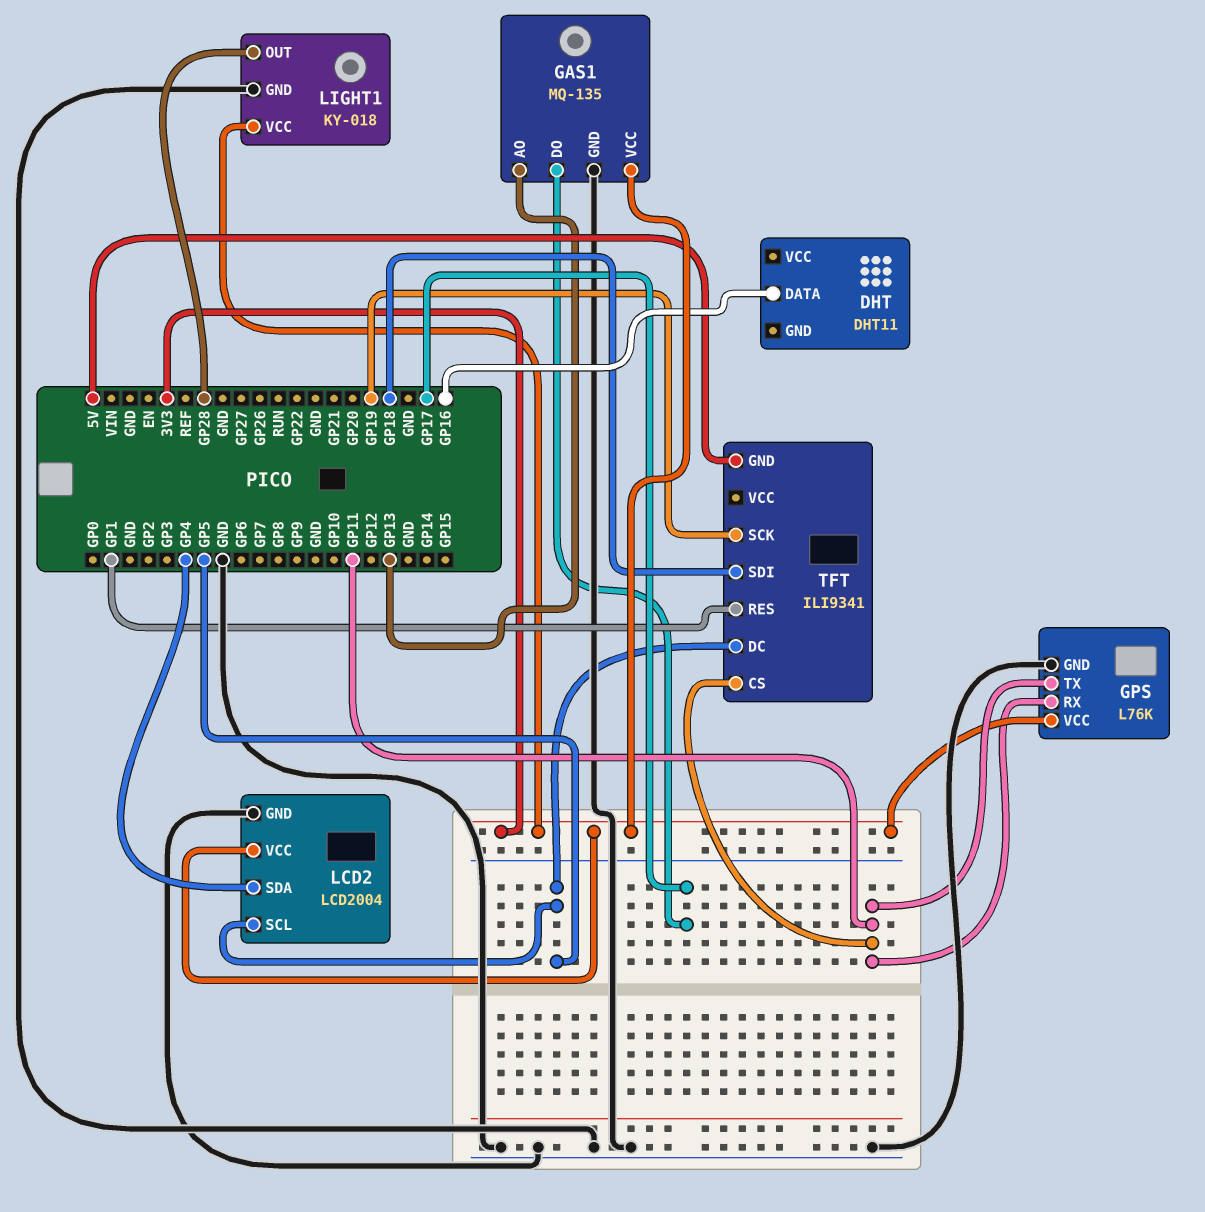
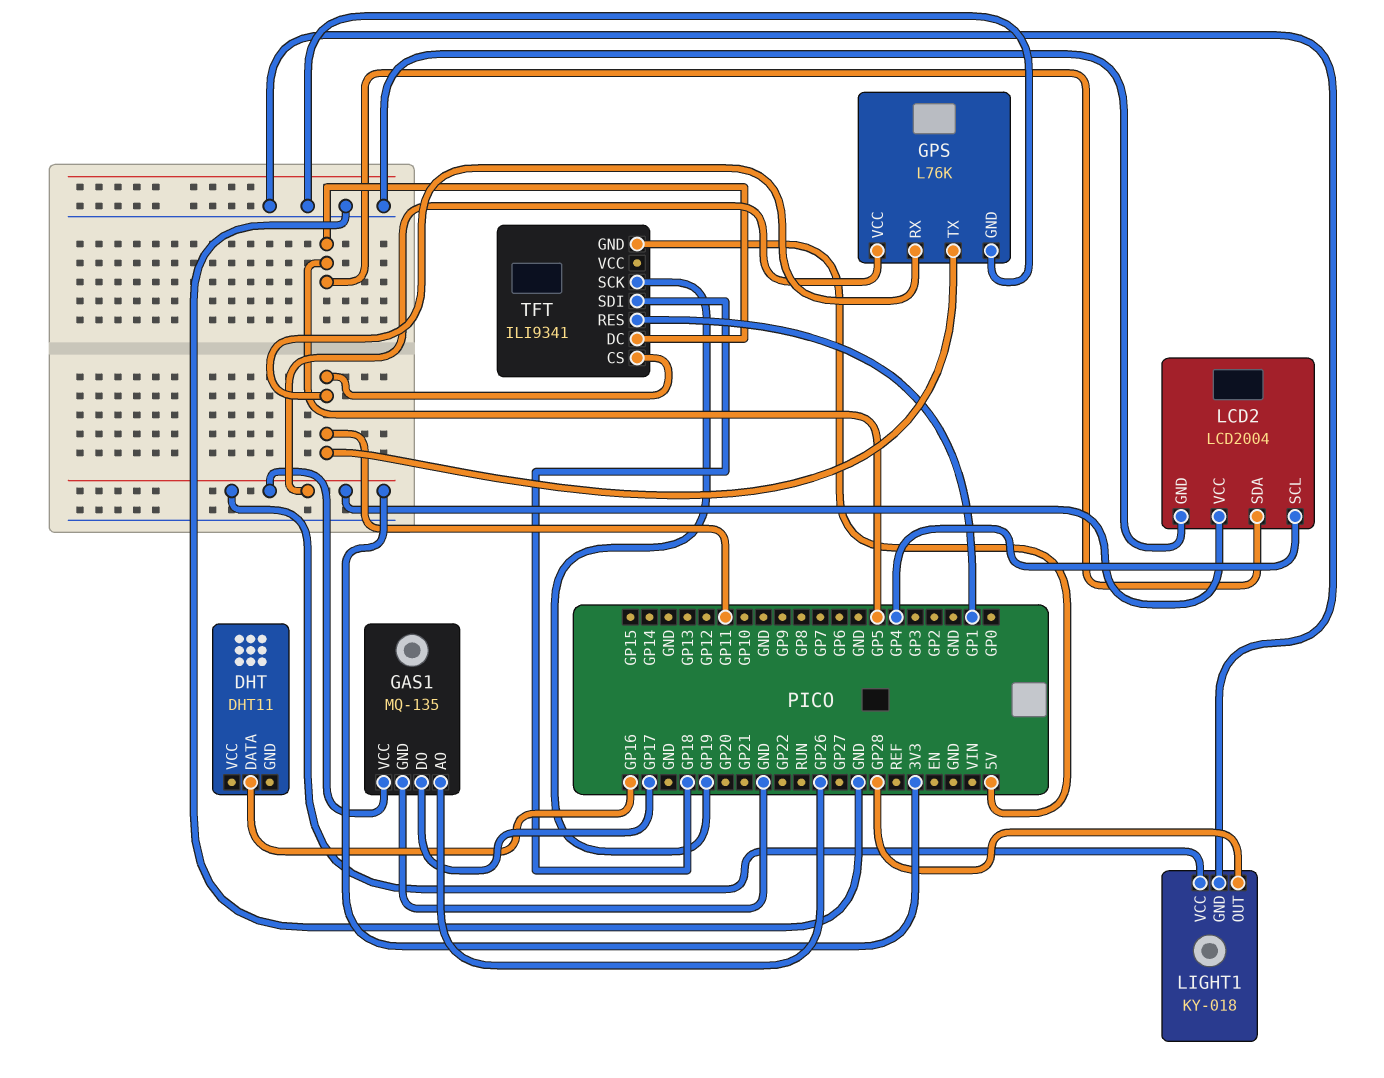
GAS1 pin AO: GP13 -> GP26
LCD2 pin SCL: GP5 -> GP4
LCD2 pin SDA: GP4 -> GP5

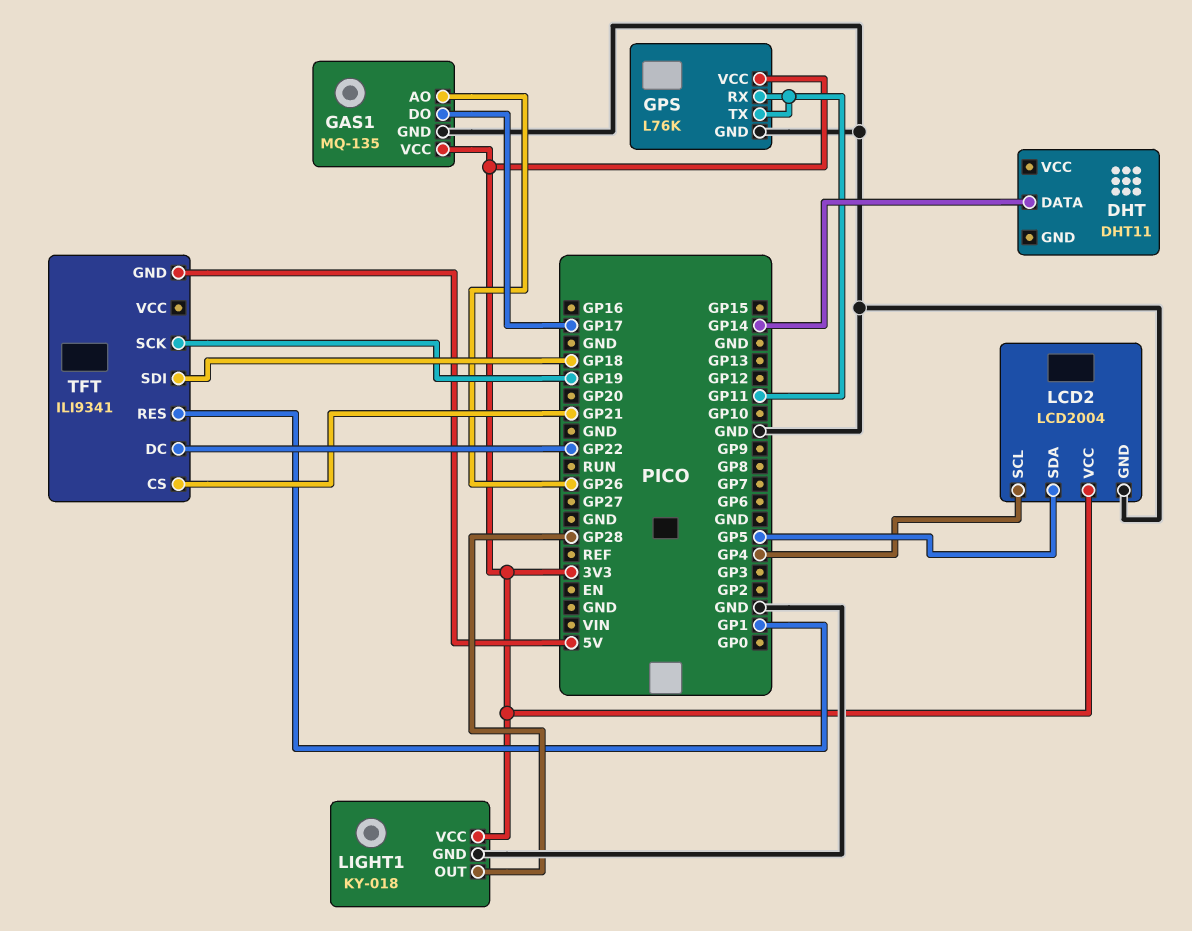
DHT pin DATA: GP16 -> GP14
TFT pin CS: GP11 -> GP21
TFT pin DC: GP5 -> GP22

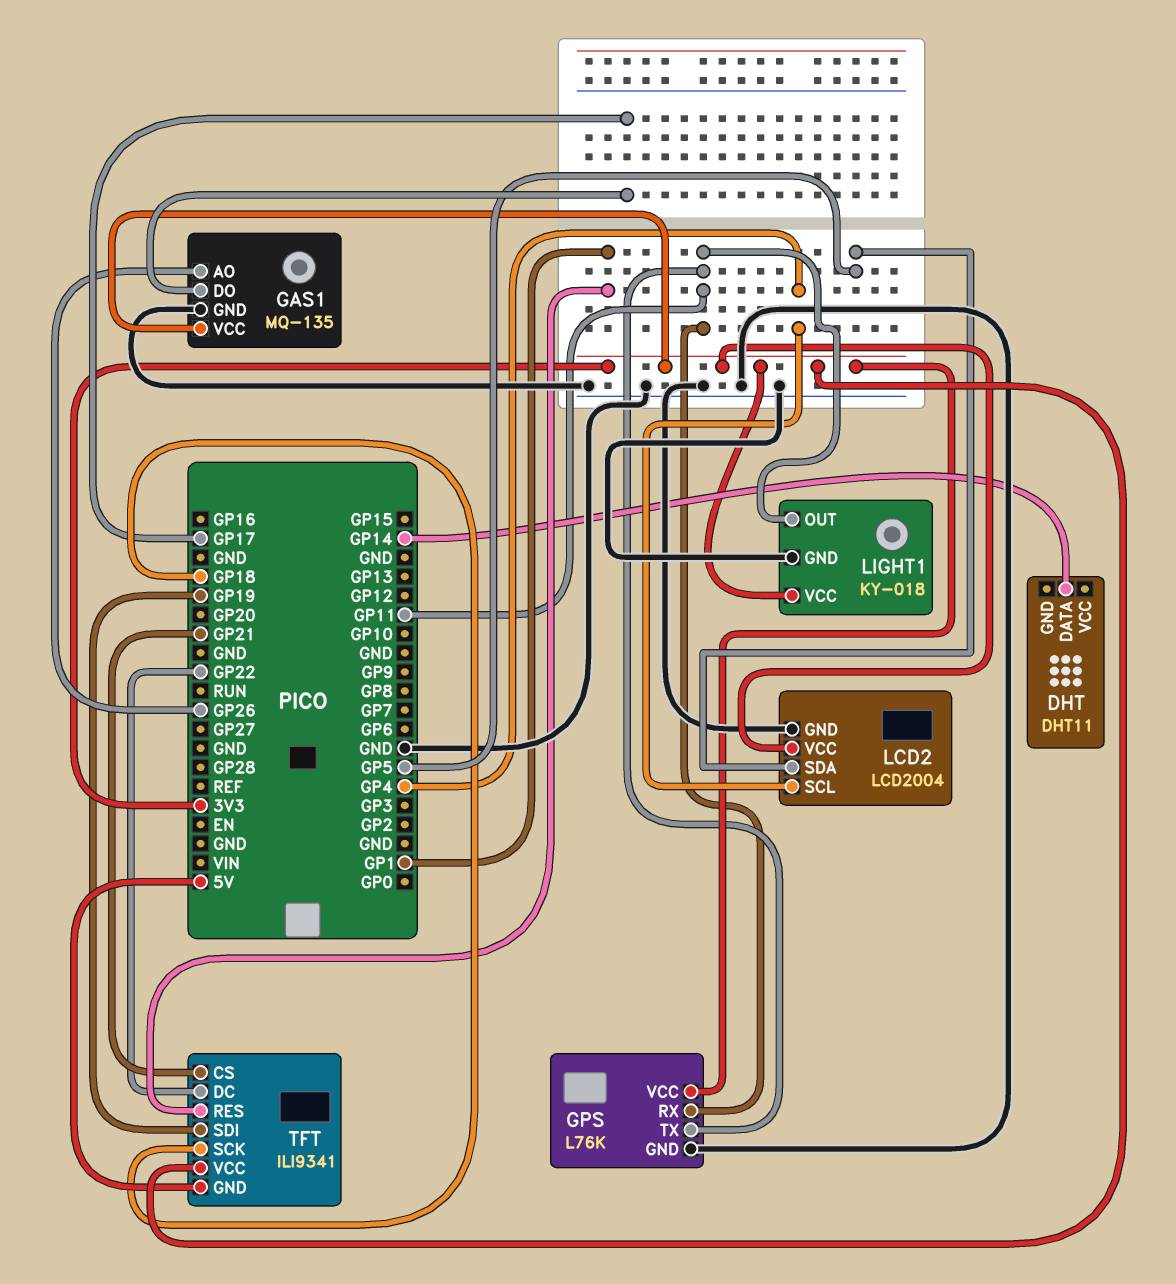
LIGHT1 pin OUT: GP28 -> GP11
TFT pin SCK: GP19 -> GP18
TFT pin SDI: GP18 -> GP19
TFT pin VCC: none -> 3V3

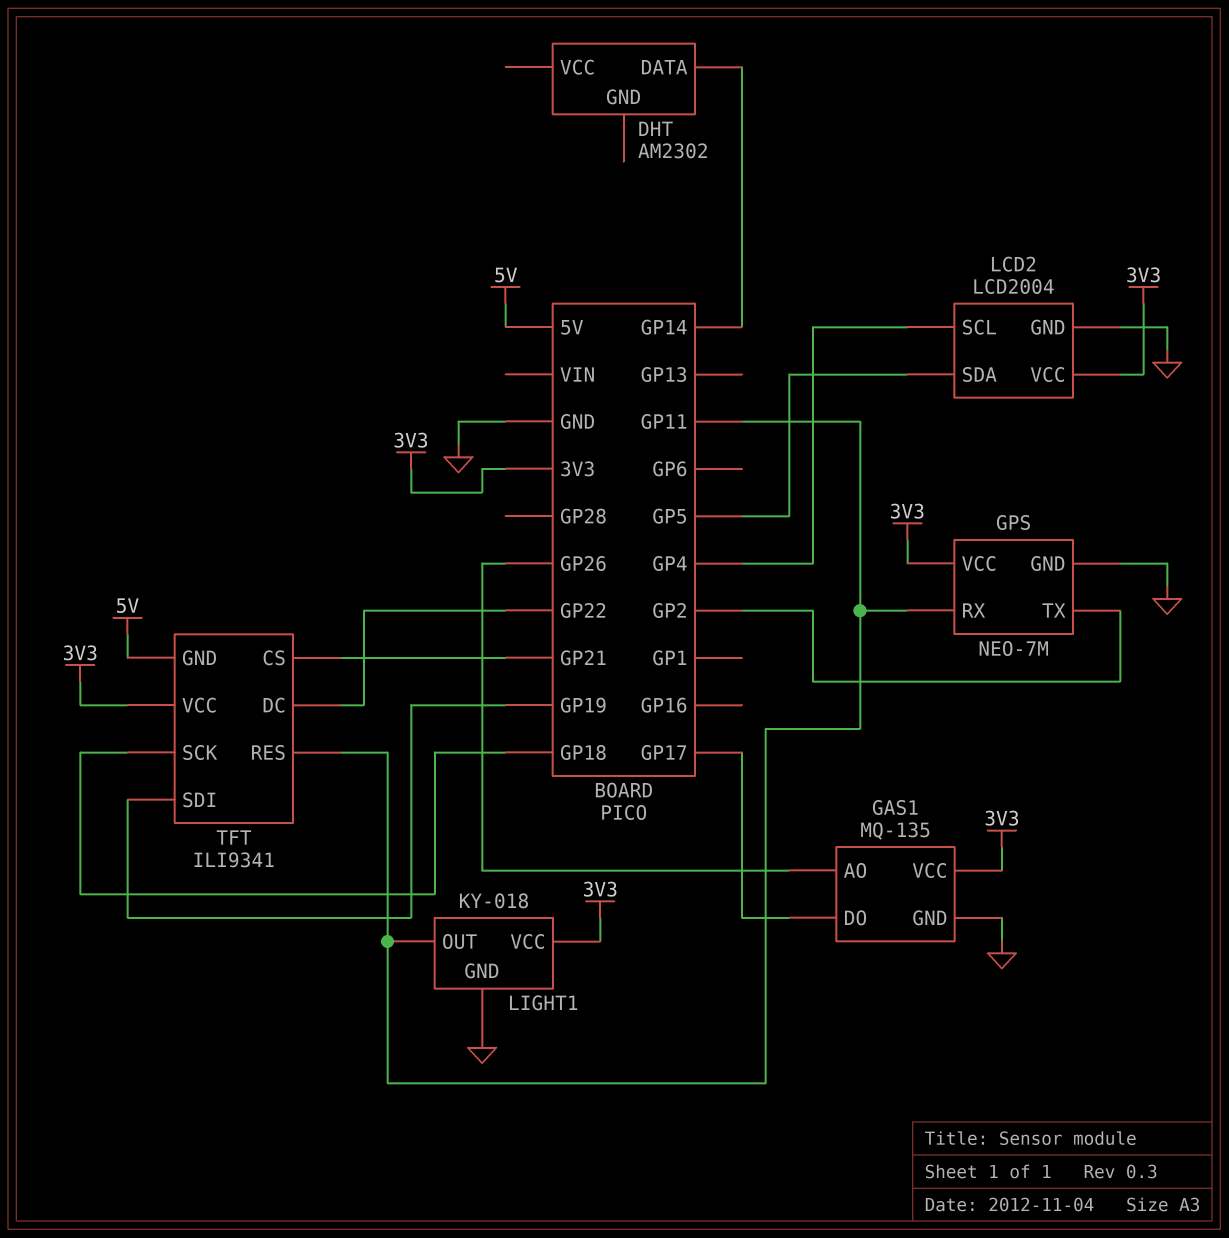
DHT: DHT11 -> AM2302
GPS: L76K -> NEO-7M
GPS pin TX: GP11 -> GP2
TFT pin RES: GP1 -> GP11

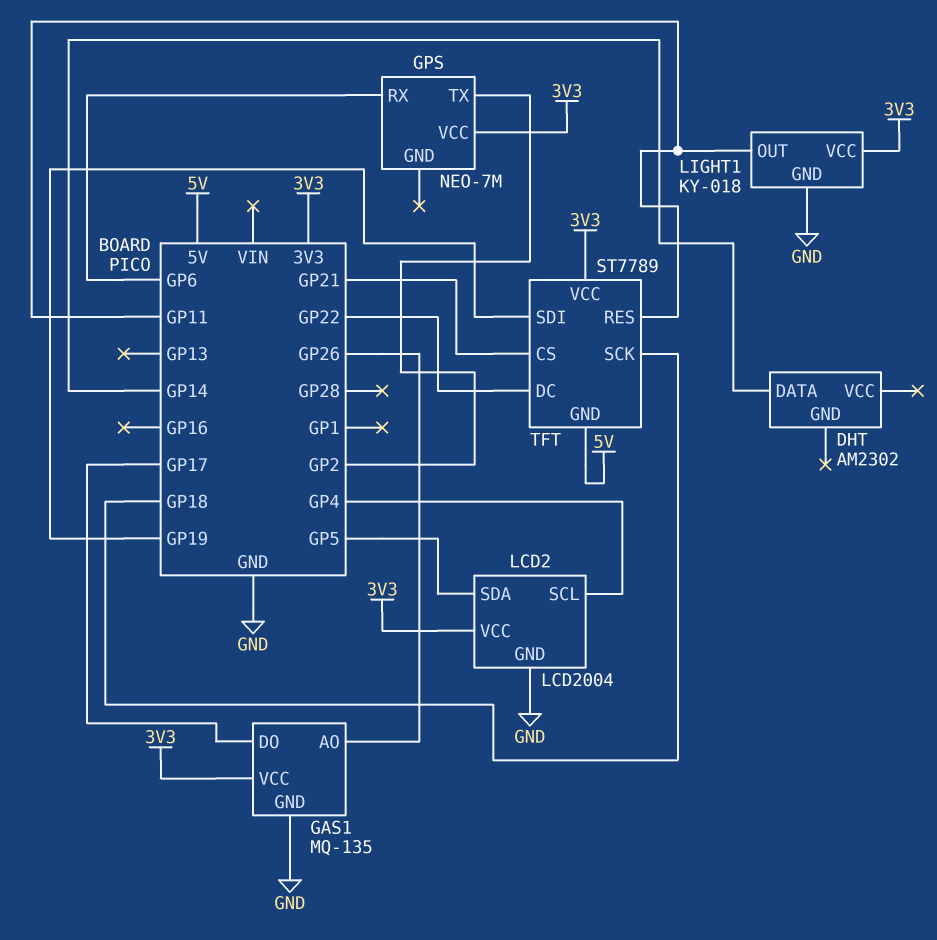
GPS pin GND: GND -> none
GPS pin RX: GP11 -> GP6
TFT: ILI9341 -> ST7789

